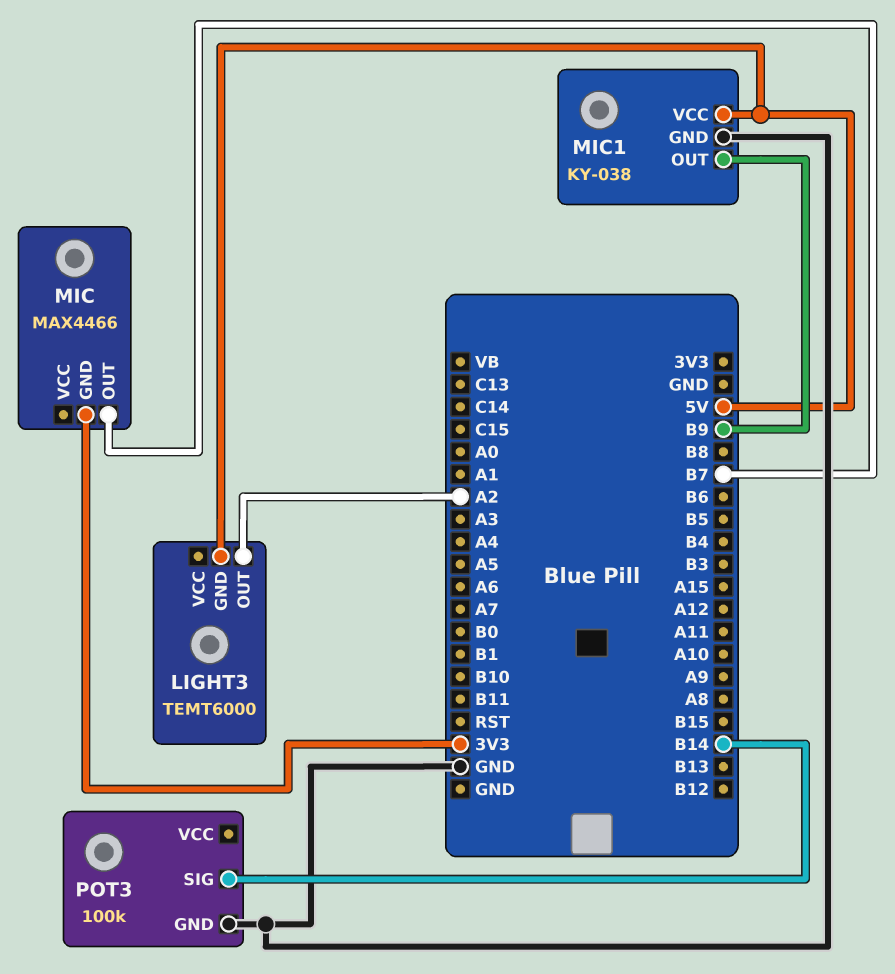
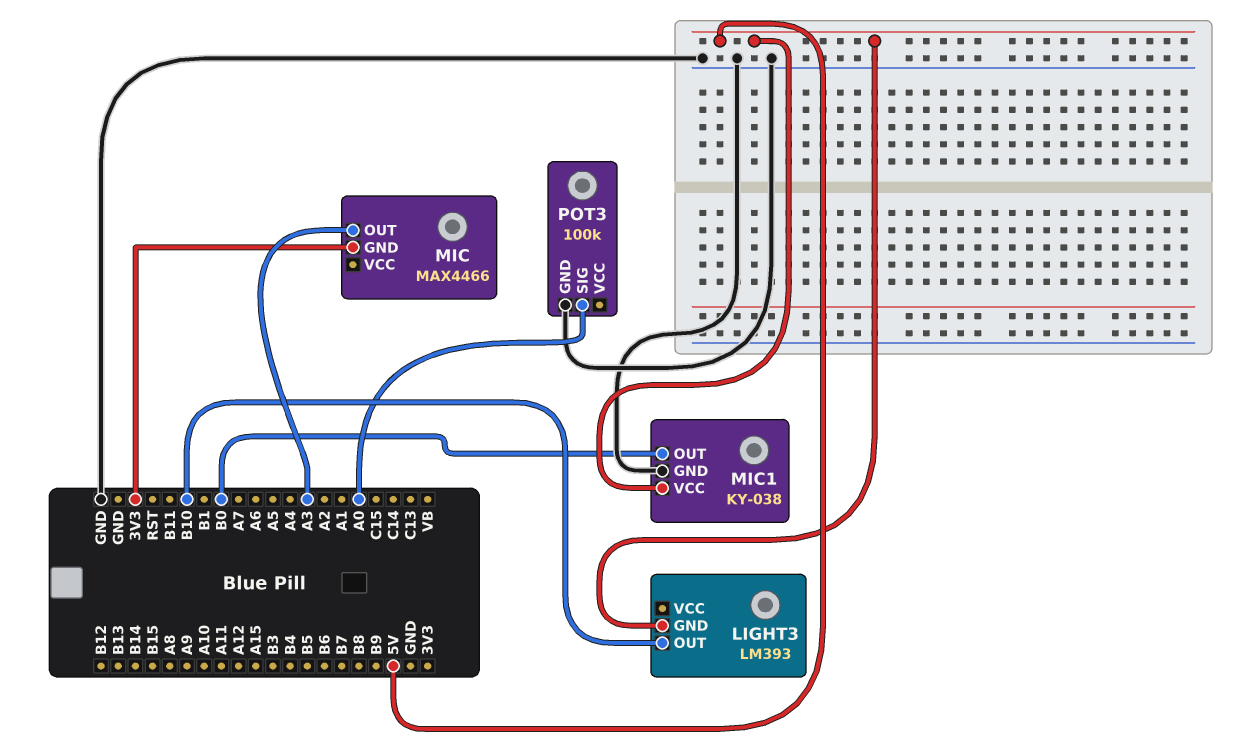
LIGHT3: TEMT6000 -> LM393
LIGHT3 pin OUT: A2 -> B10
MIC pin OUT: B7 -> A3
MIC1 pin OUT: B9 -> B0
POT3 pin SIG: B14 -> A0

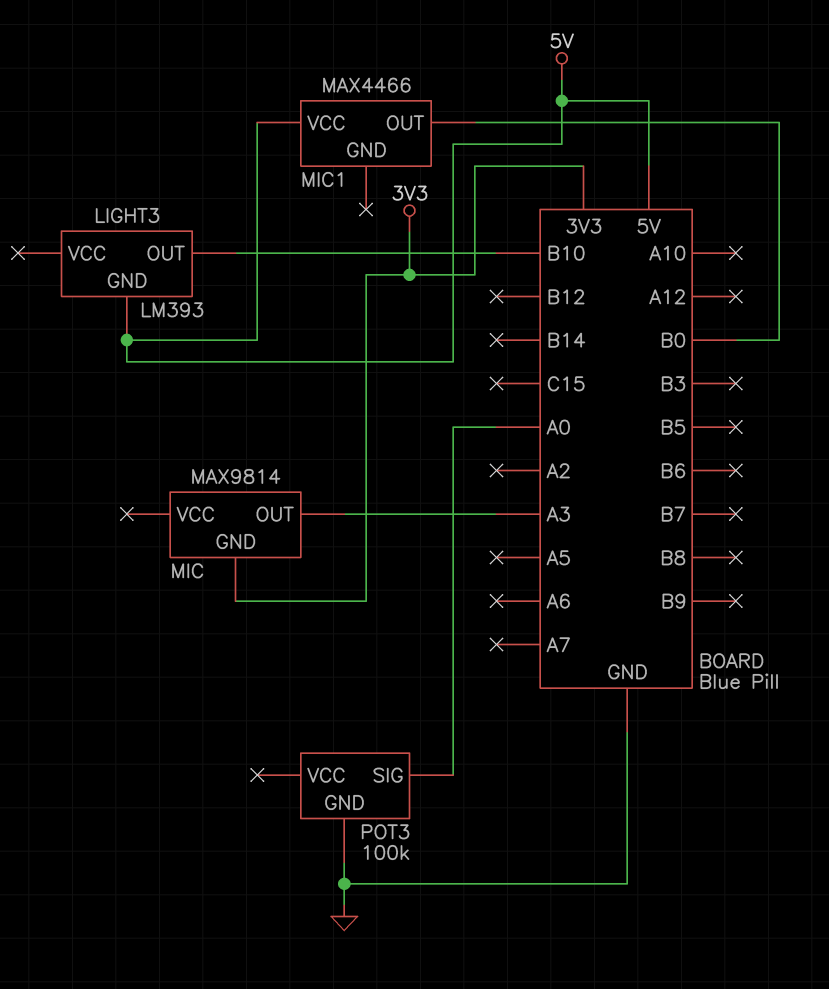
MIC: MAX4466 -> MAX9814
MIC1: KY-038 -> MAX4466
MIC1 pin GND: GND -> none

